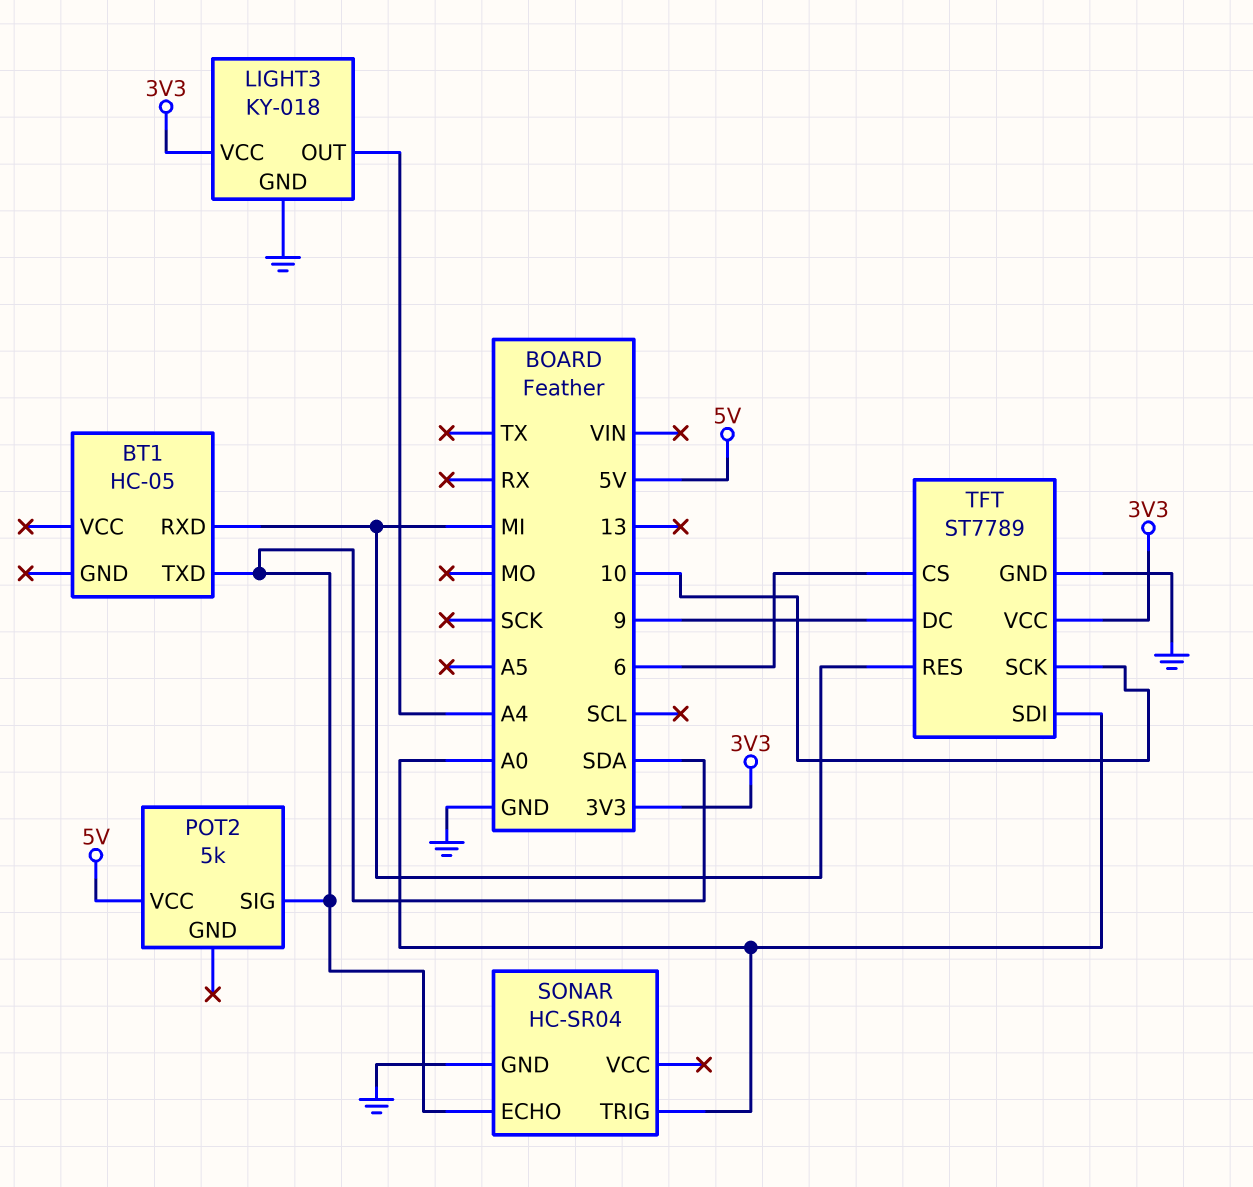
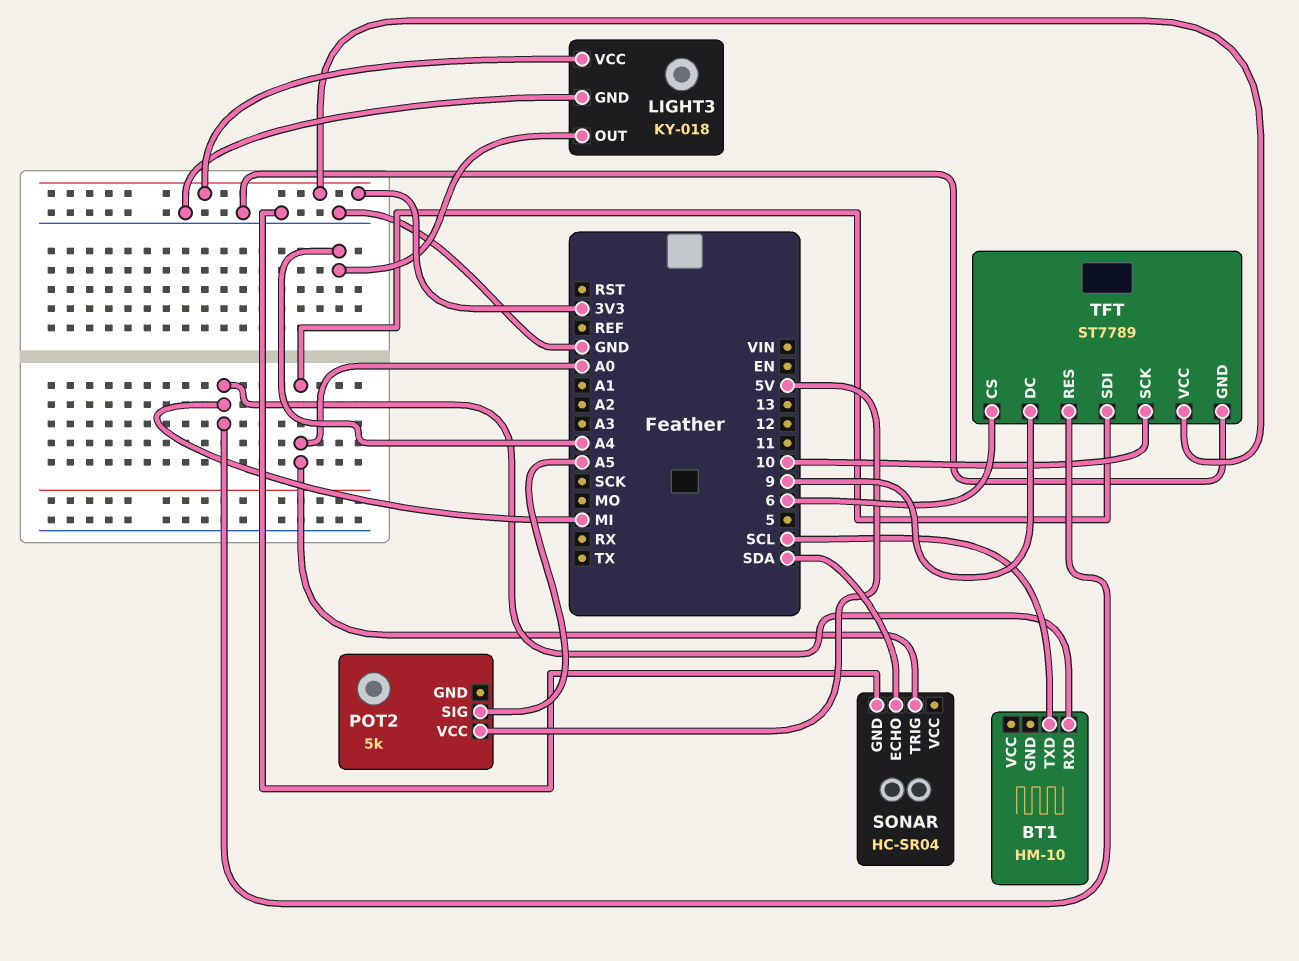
BT1: HC-05 -> HM-10
BT1 pin TXD: SDA -> SCL
POT2 pin SIG: SDA -> A5

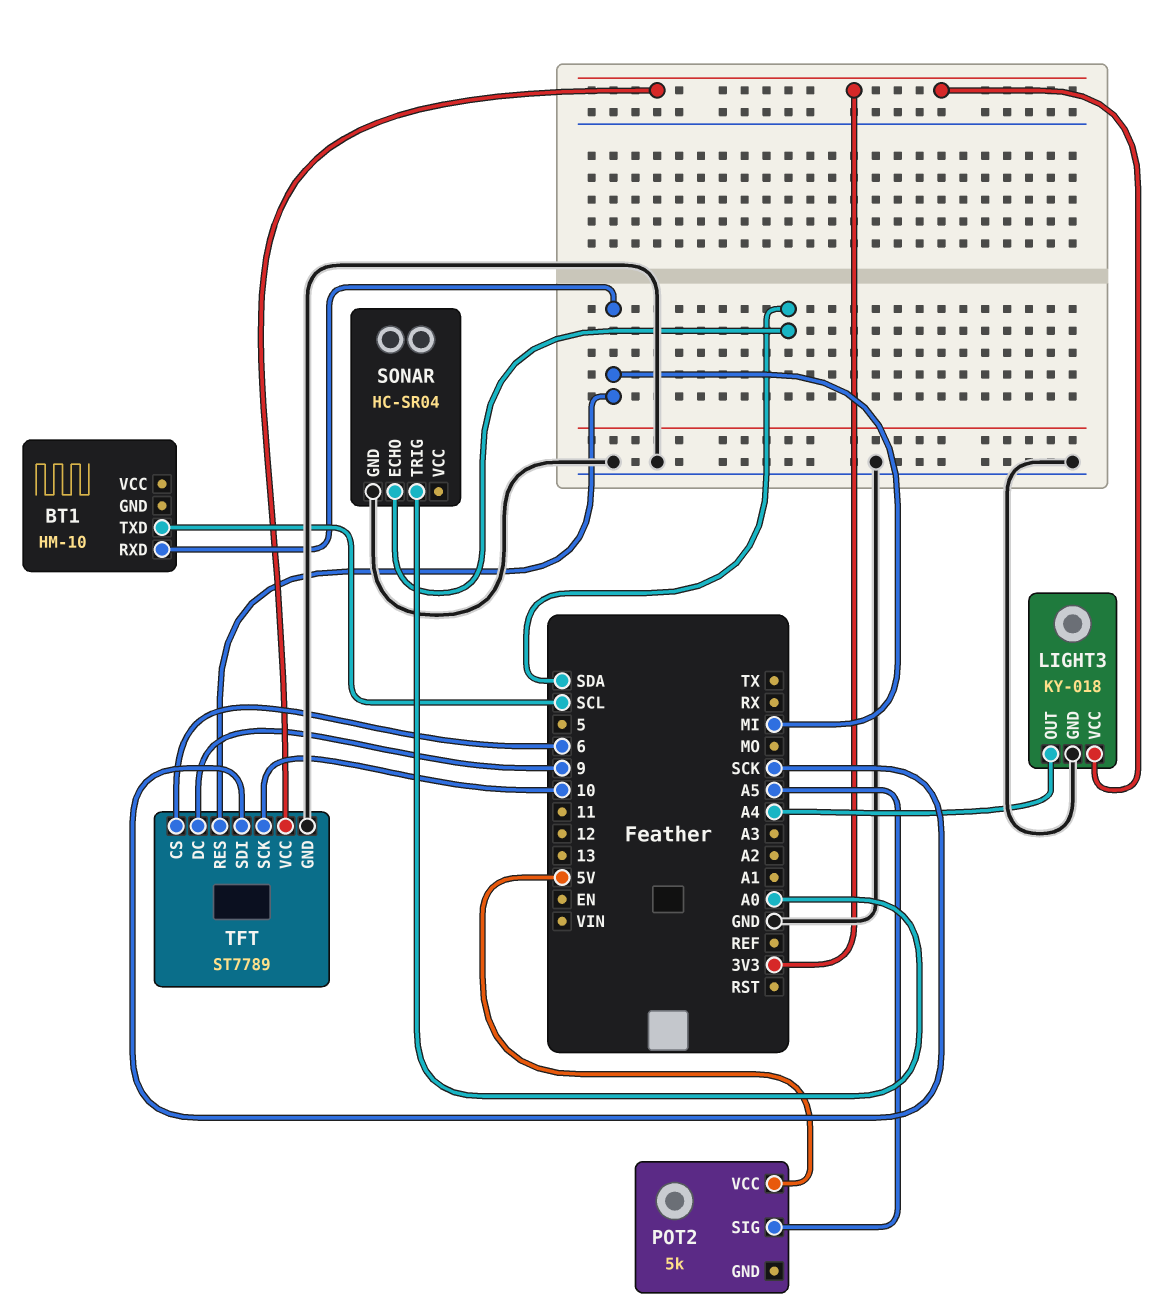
TFT pin SDI: A0 -> SCK

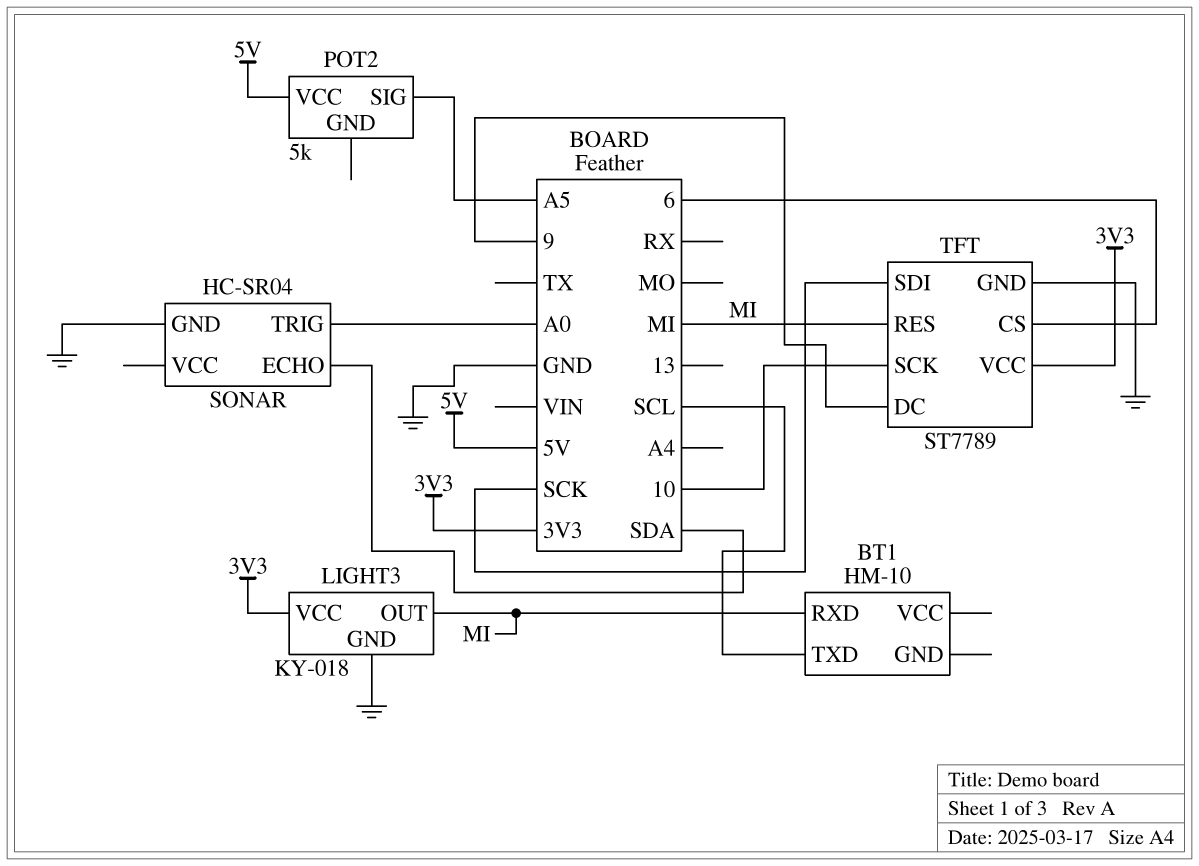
LIGHT3 pin OUT: A4 -> MI

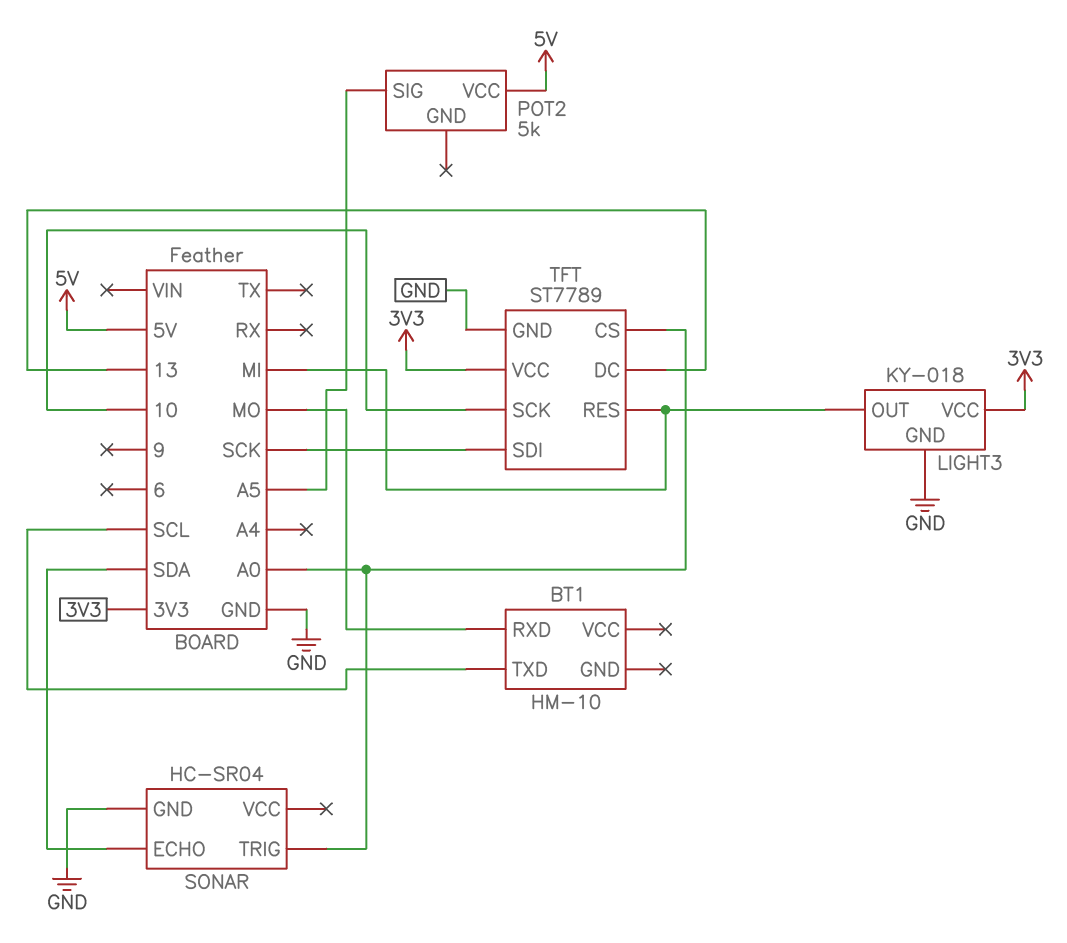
BT1 pin RXD: MI -> MO
TFT pin CS: 6 -> A0
TFT pin DC: 9 -> 13

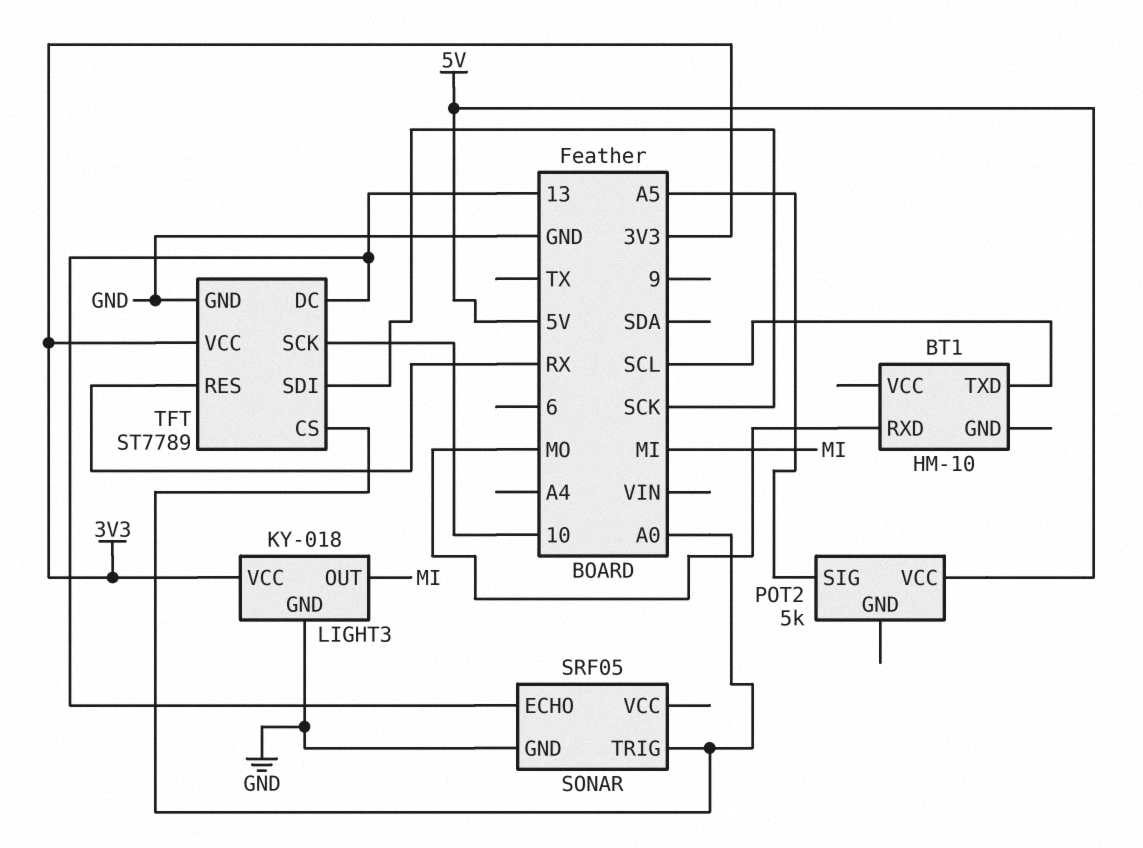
SONAR: HC-SR04 -> SRF05
SONAR pin ECHO: SDA -> 13
TFT pin RES: MI -> RX

